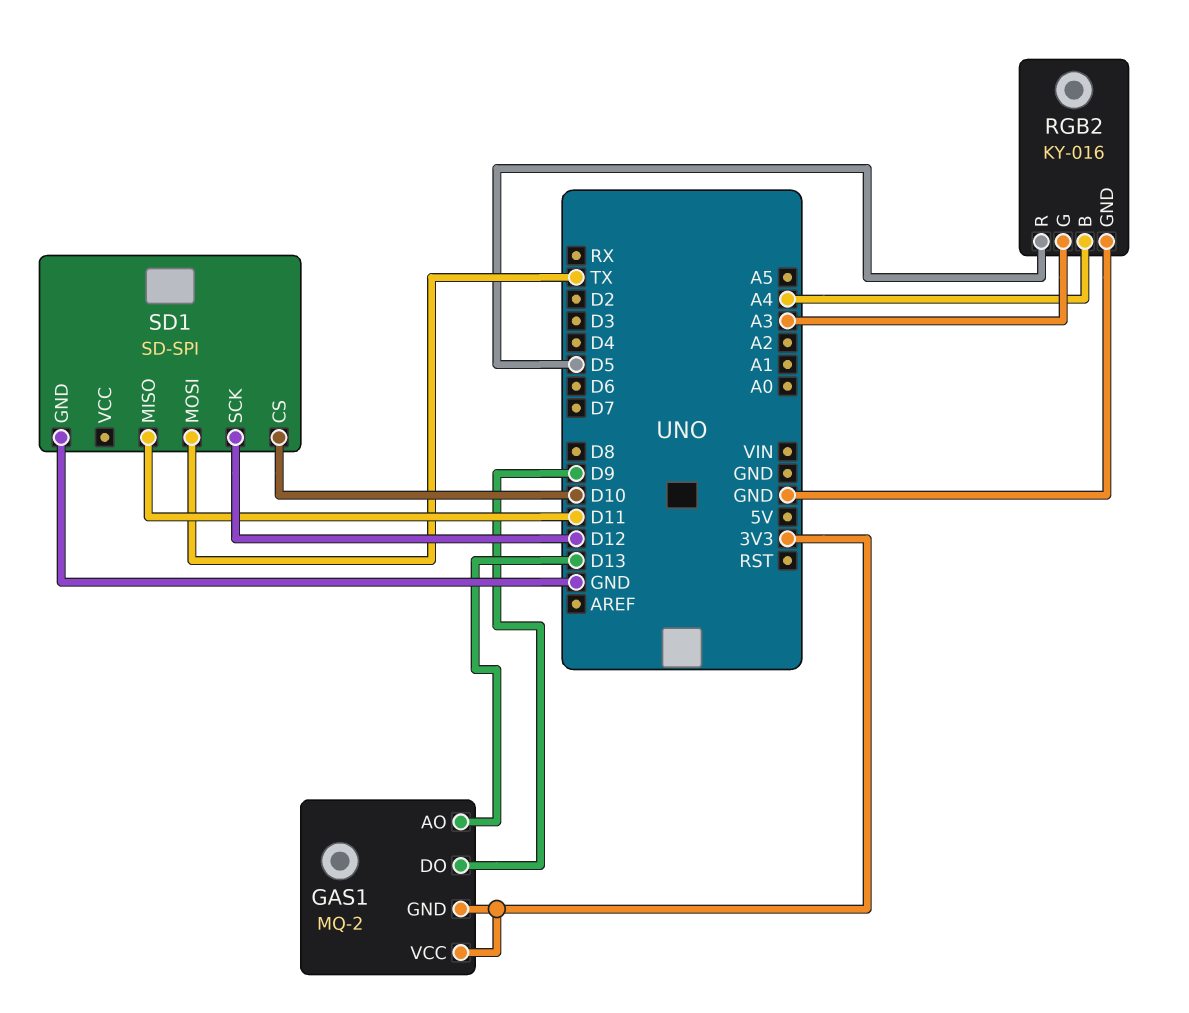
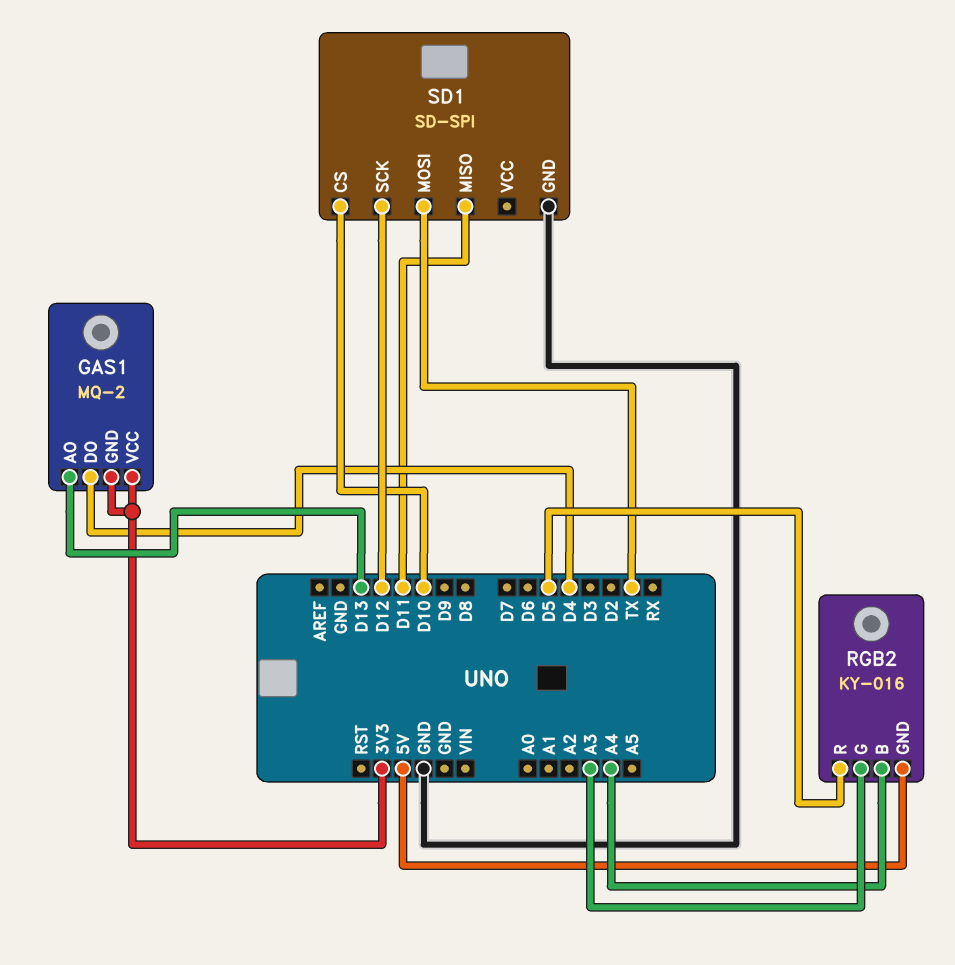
GAS1 pin DO: D9 -> D4
RGB2 pin GND: GND -> 5V

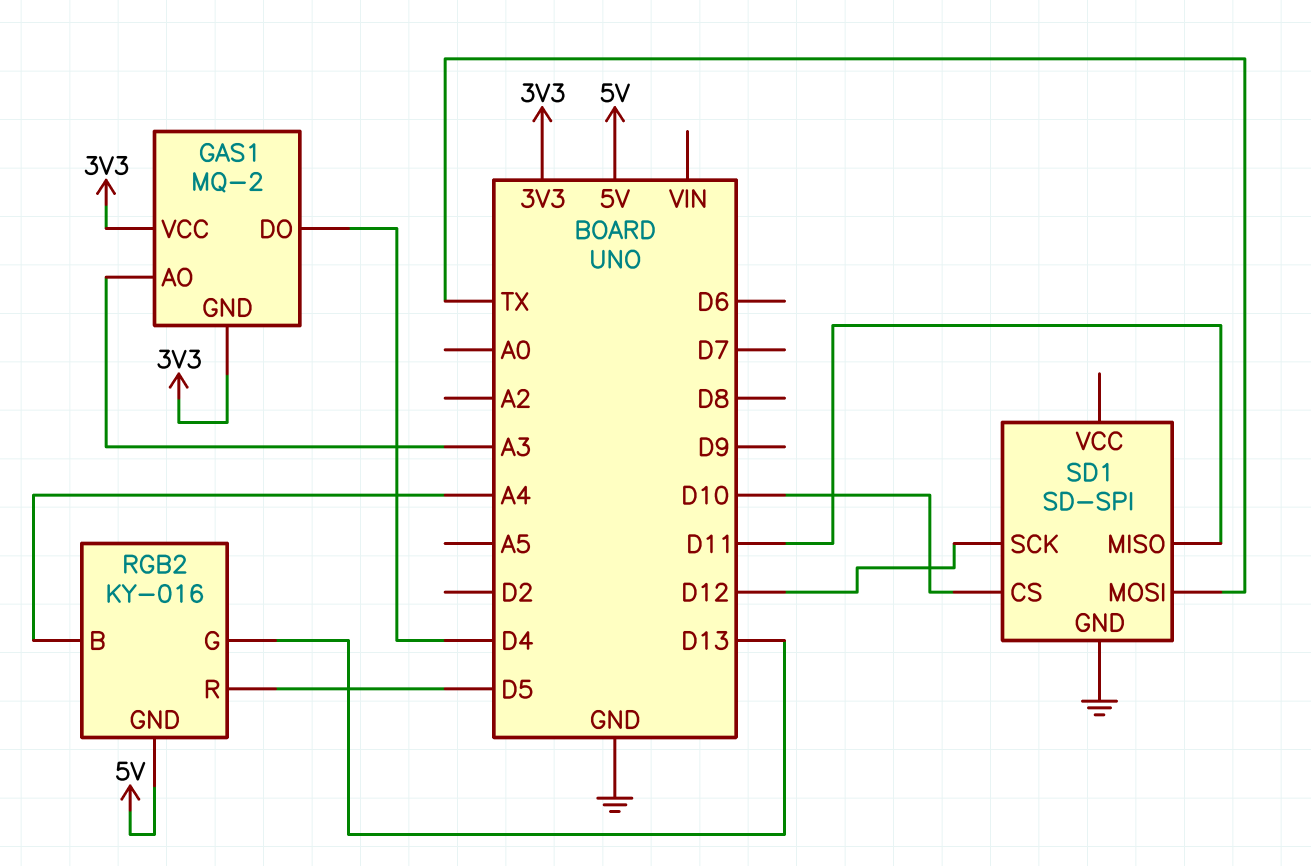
GAS1 pin AO: D13 -> A3
RGB2 pin G: A3 -> D13

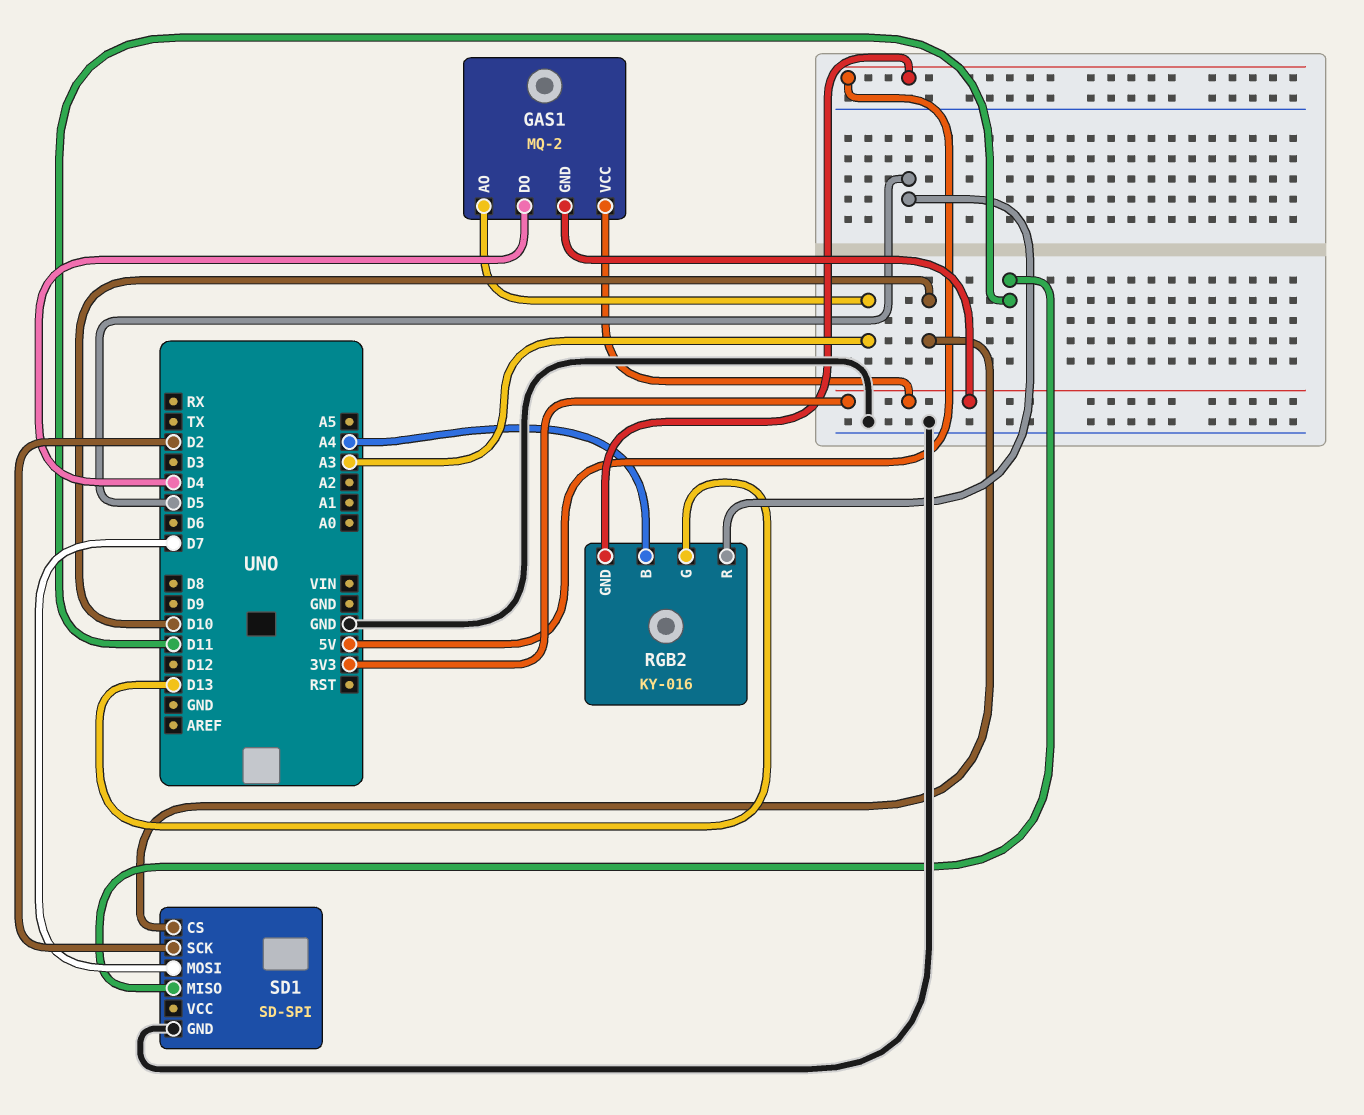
SD1 pin MOSI: TX -> D7
SD1 pin SCK: D12 -> D2

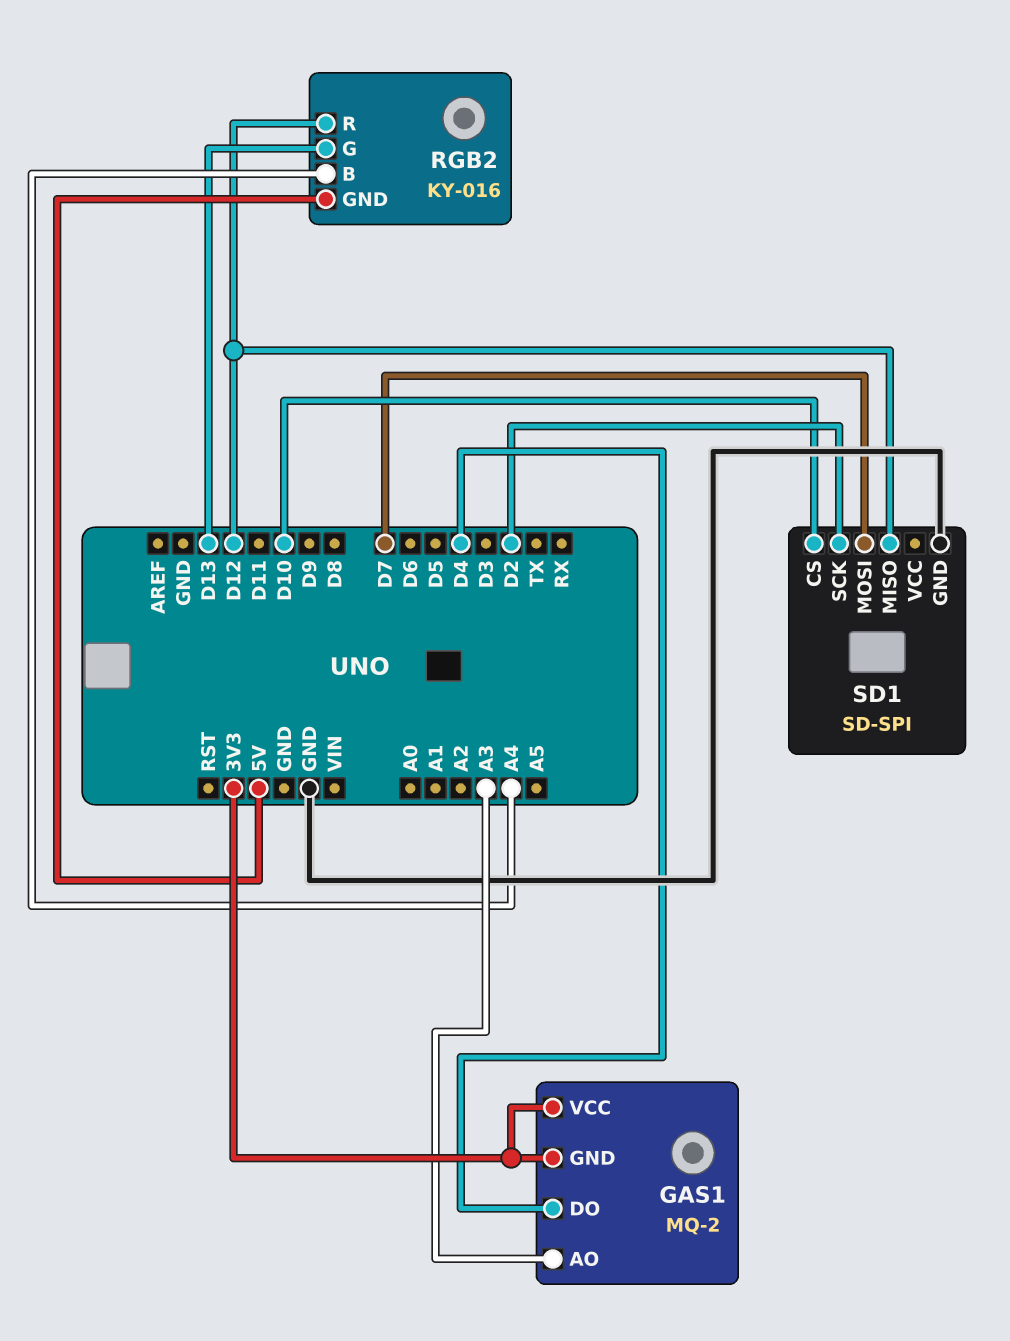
RGB2 pin R: D5 -> D12
SD1 pin MISO: D11 -> D12

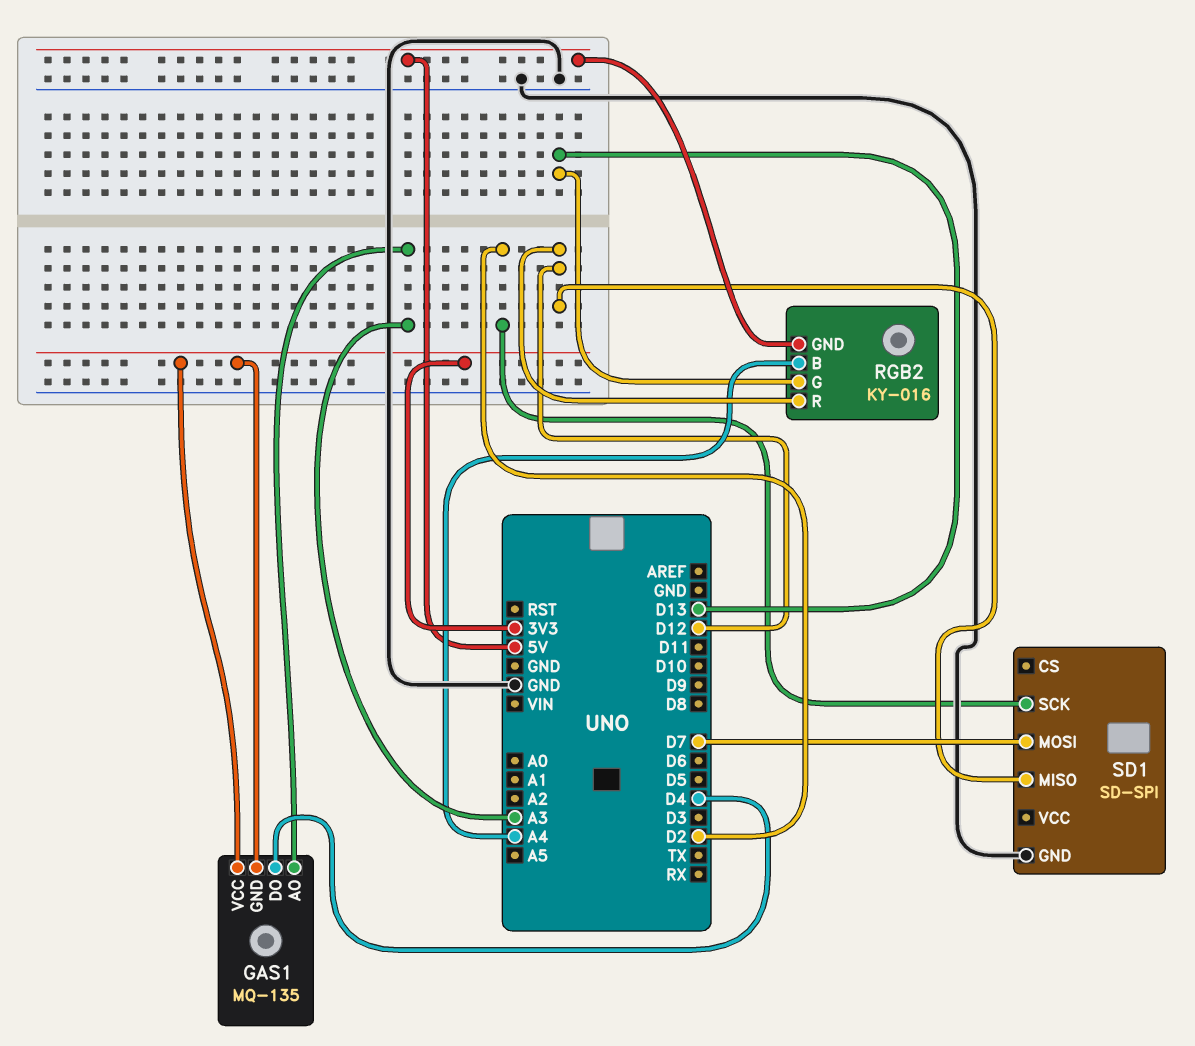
GAS1: MQ-2 -> MQ-135
SD1 pin CS: D10 -> none

